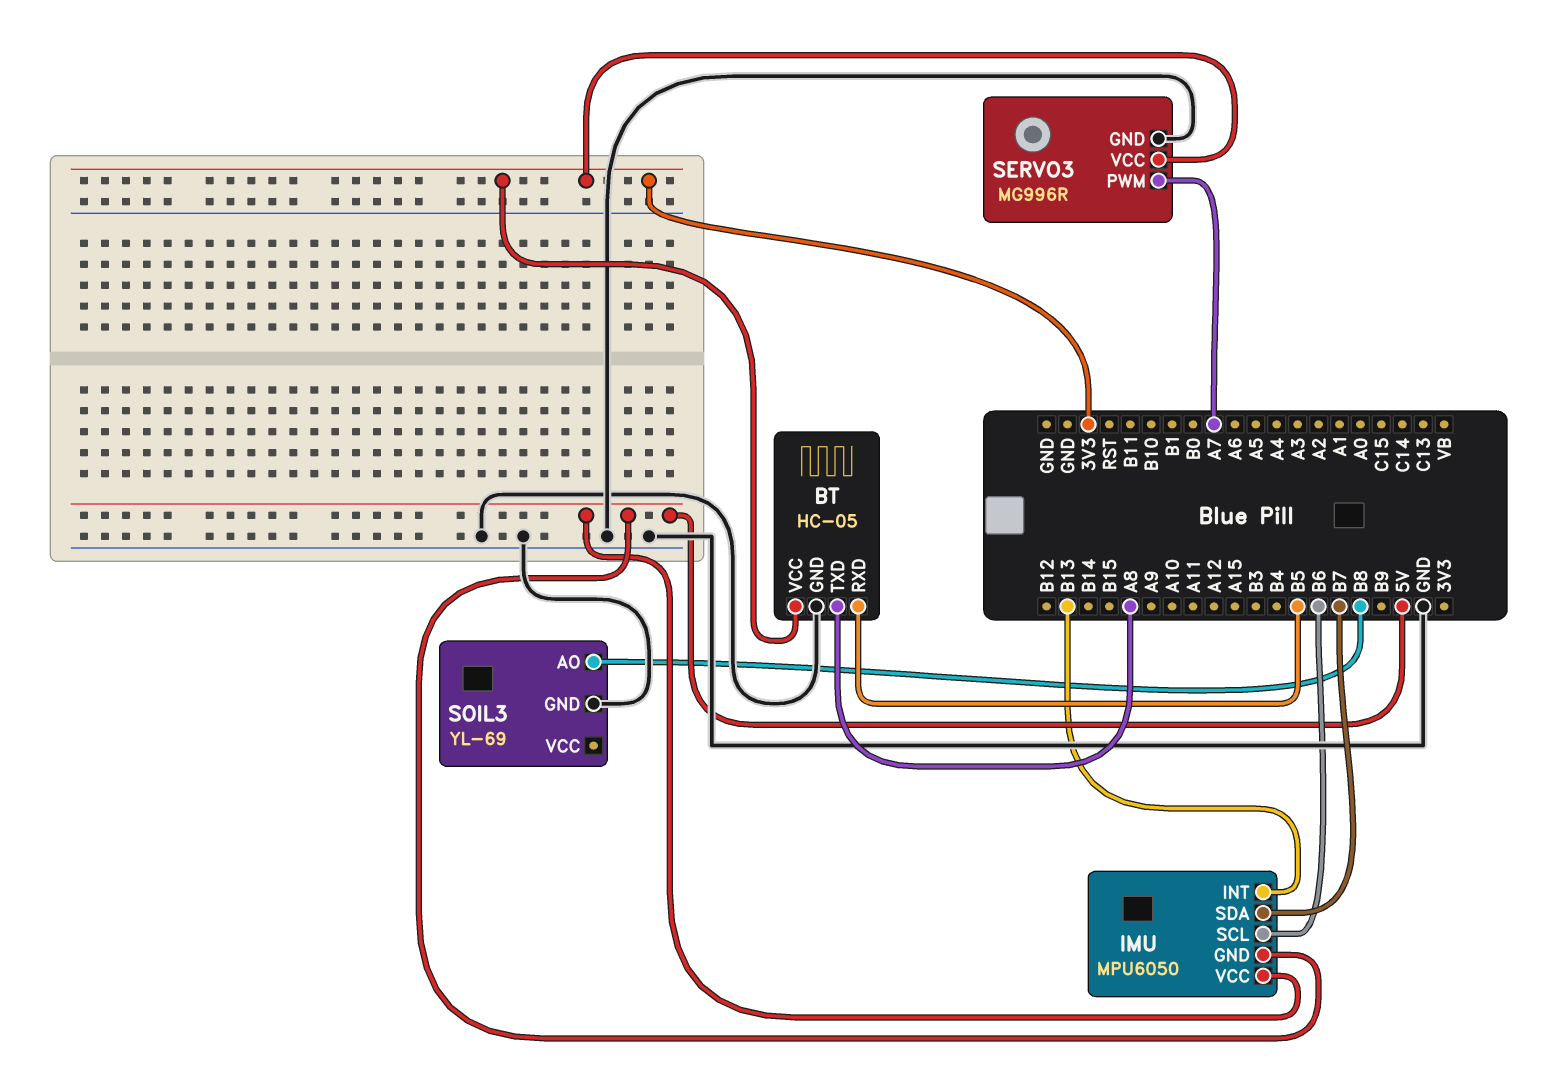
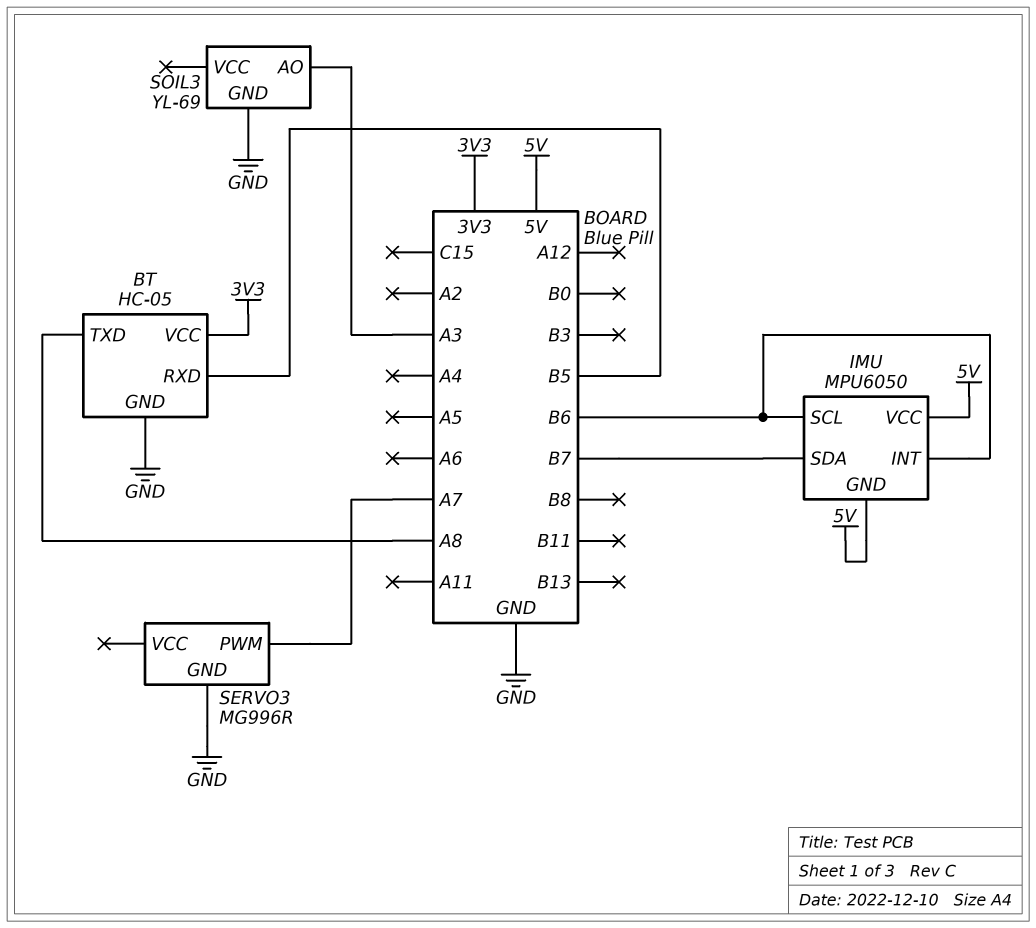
IMU pin INT: B13 -> B6
SERVO3 pin VCC: 3V3 -> none
SOIL3 pin AO: B8 -> A3

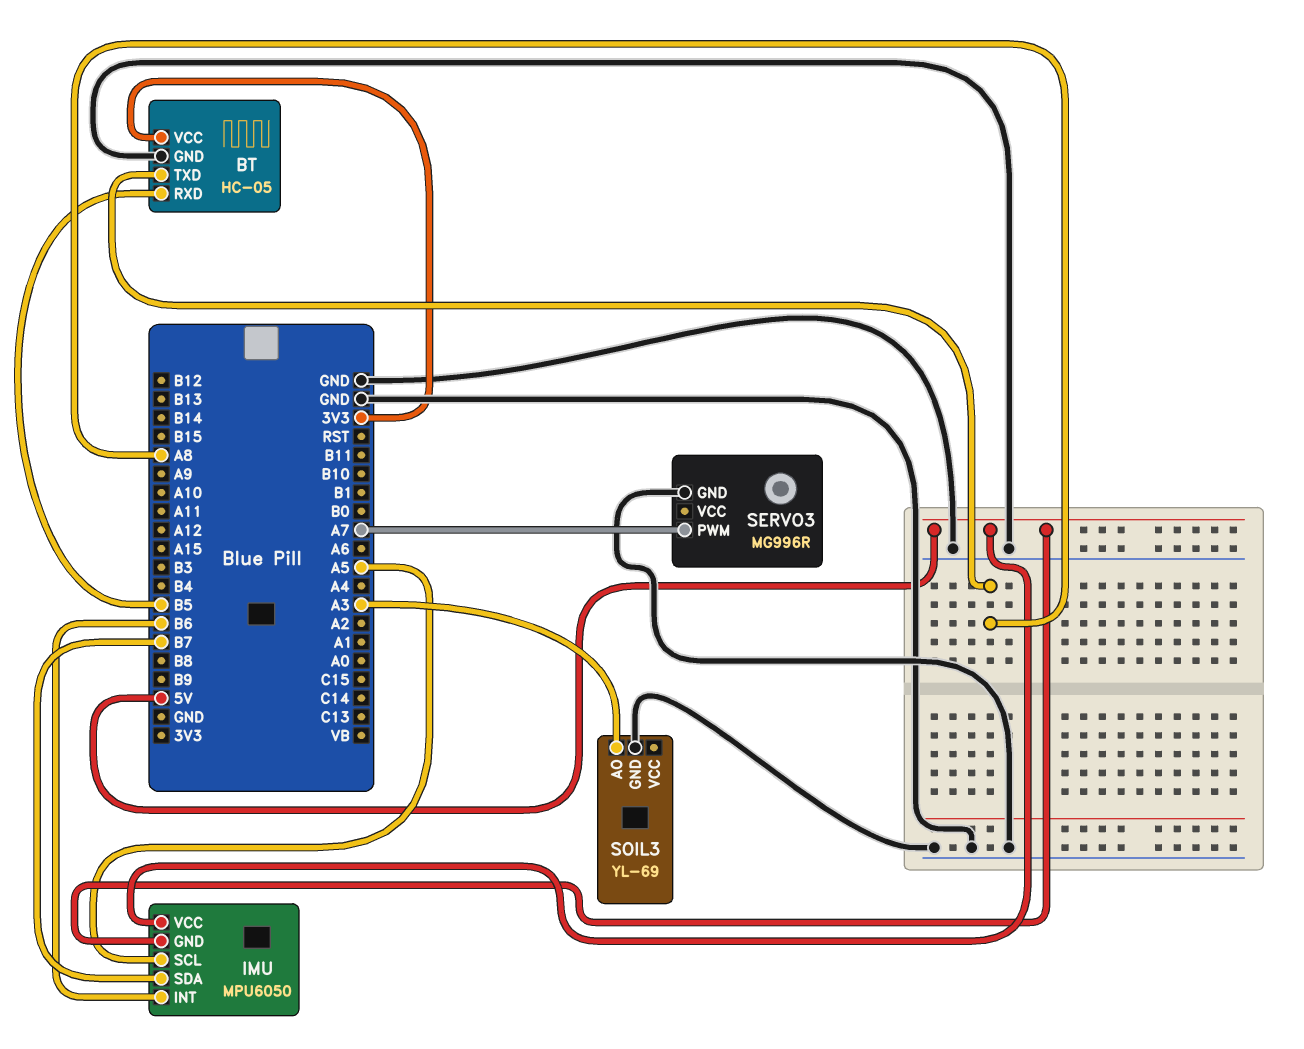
IMU pin SCL: B6 -> A5

